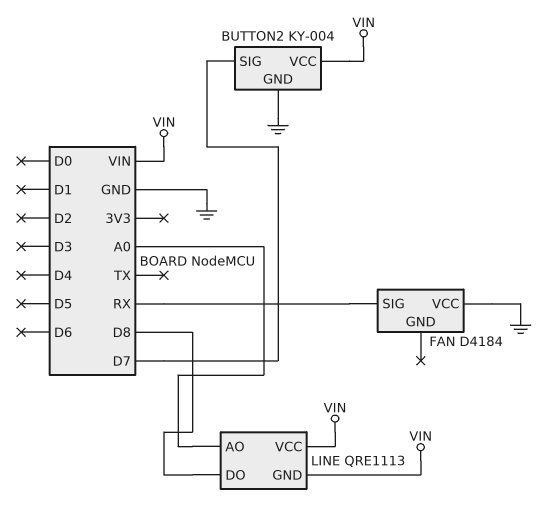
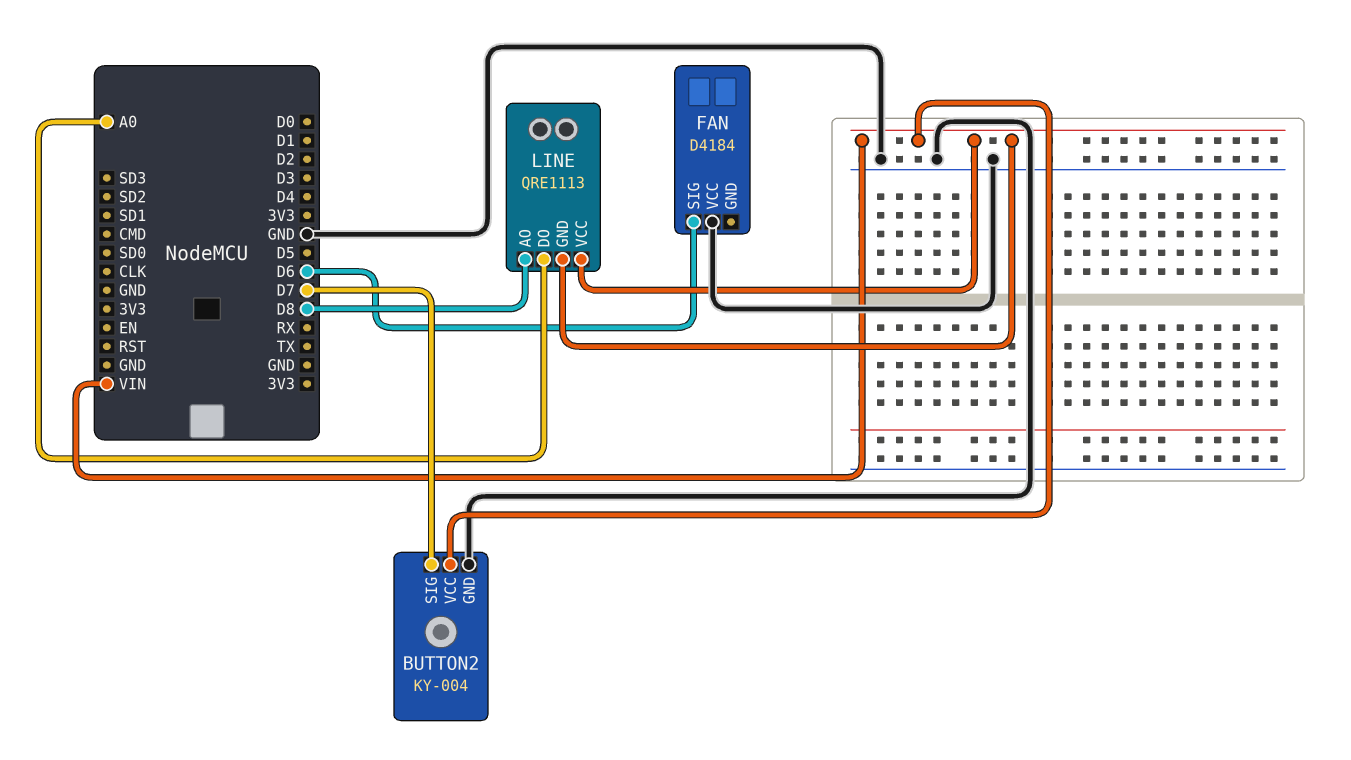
FAN pin SIG: RX -> D6
LINE pin AO: A0 -> D8
LINE pin DO: D8 -> A0

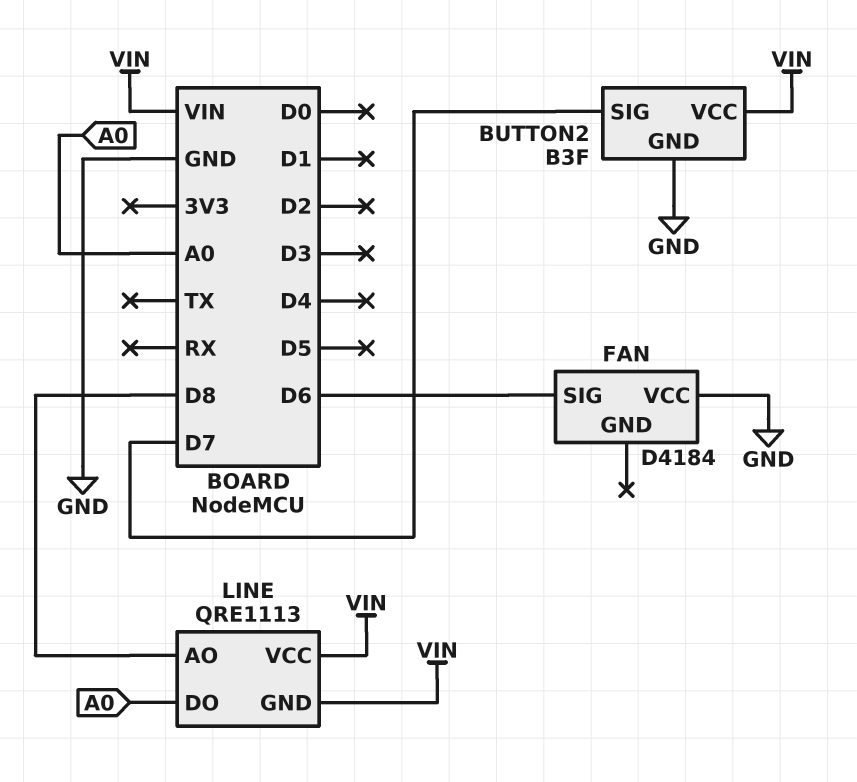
BUTTON2: KY-004 -> B3F

